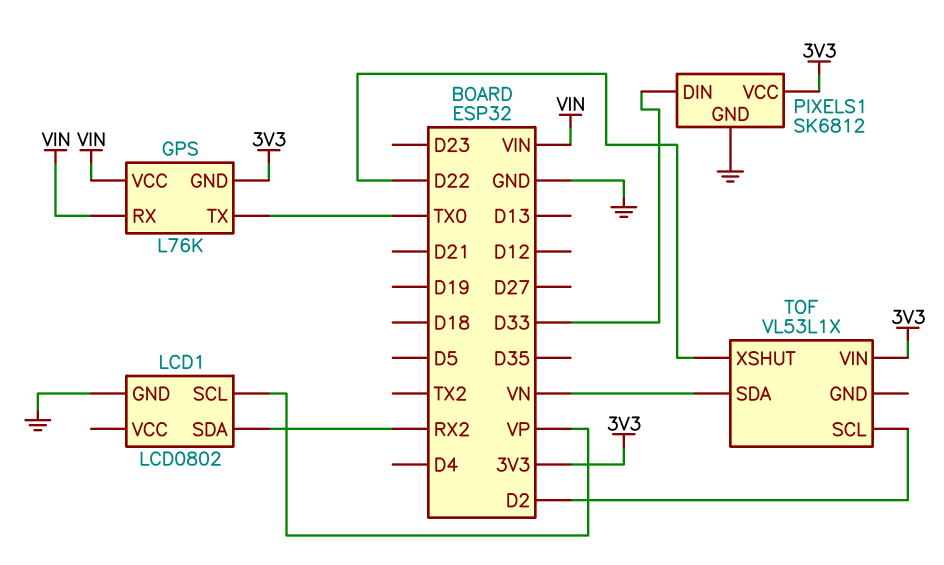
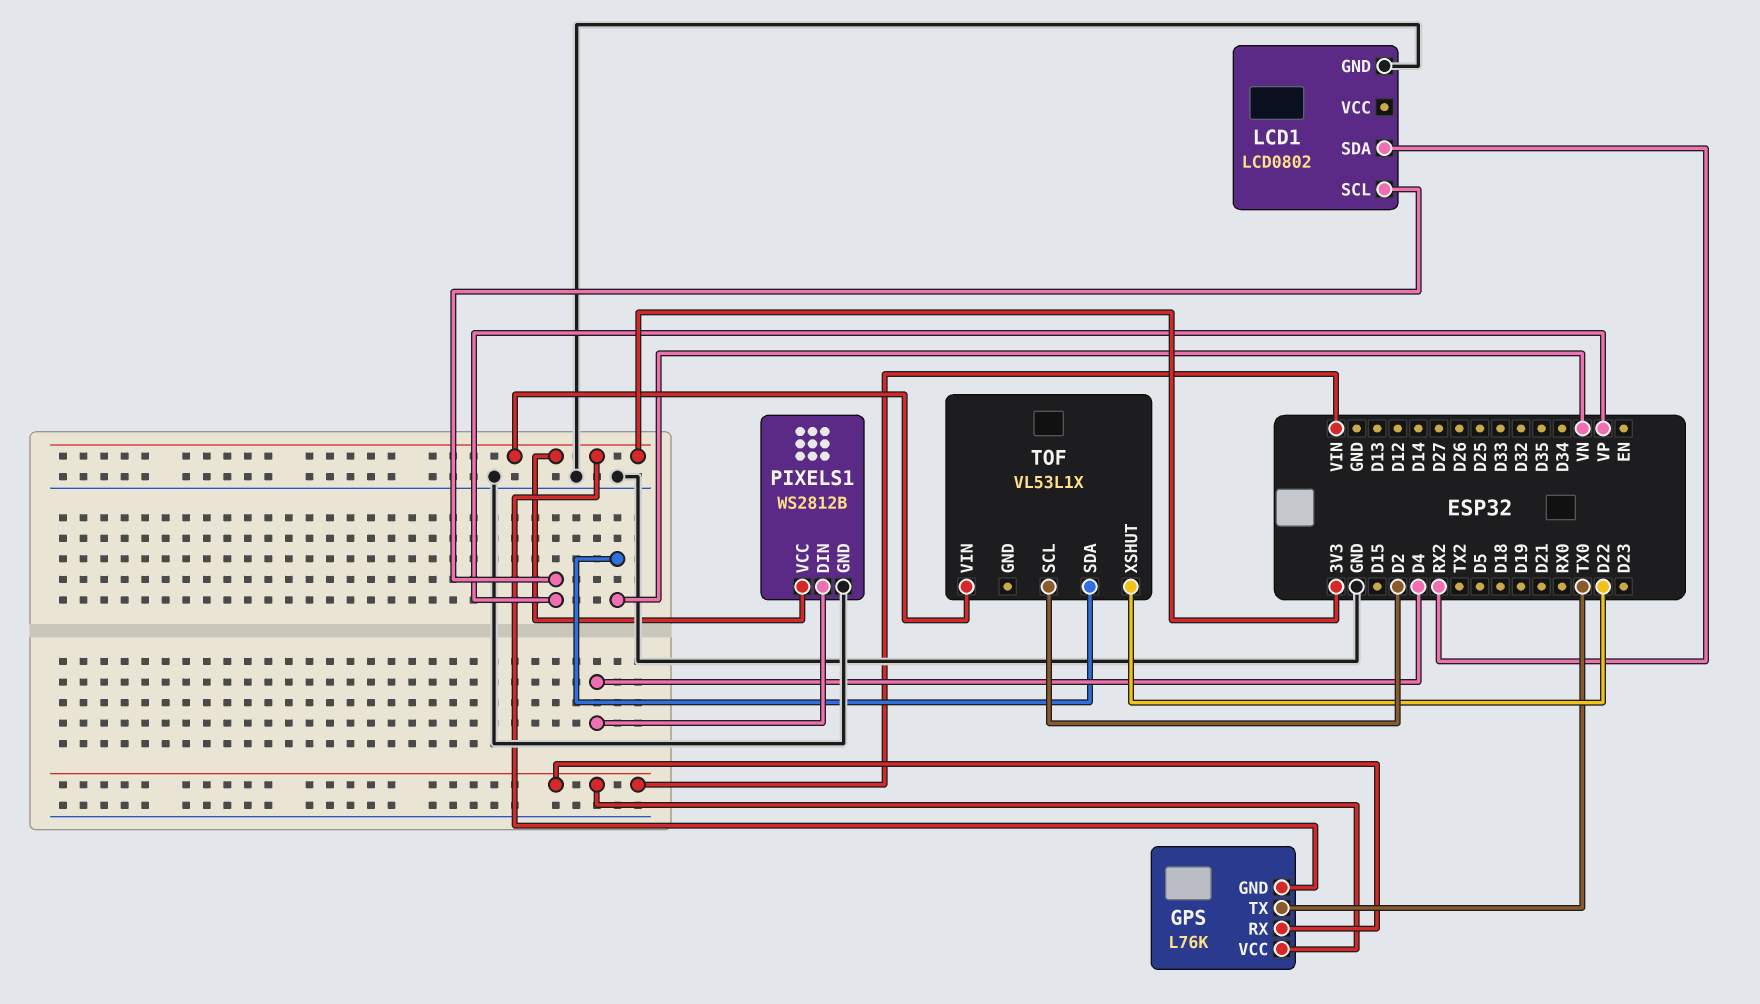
PIXELS1: SK6812 -> WS2812B
PIXELS1 pin DIN: D33 -> D4

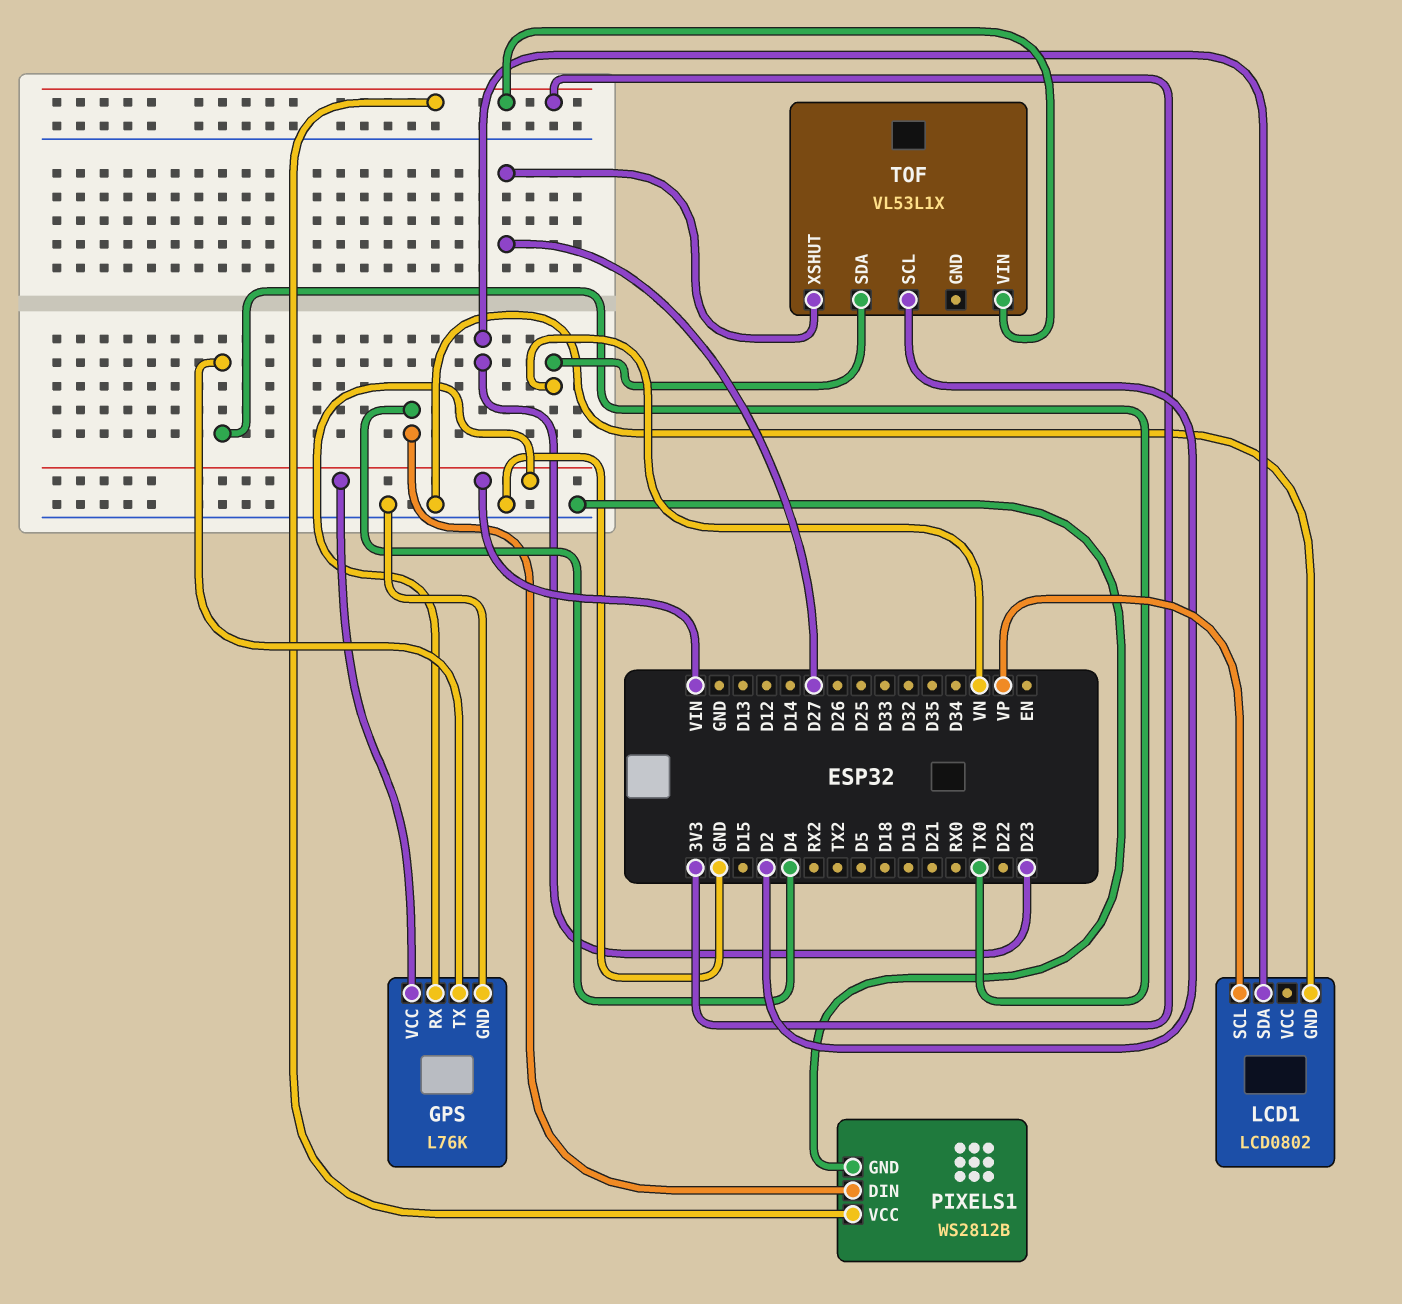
GPS pin GND: 3V3 -> GND
LCD1 pin SDA: RX2 -> D23
TOF pin XSHUT: D22 -> D27

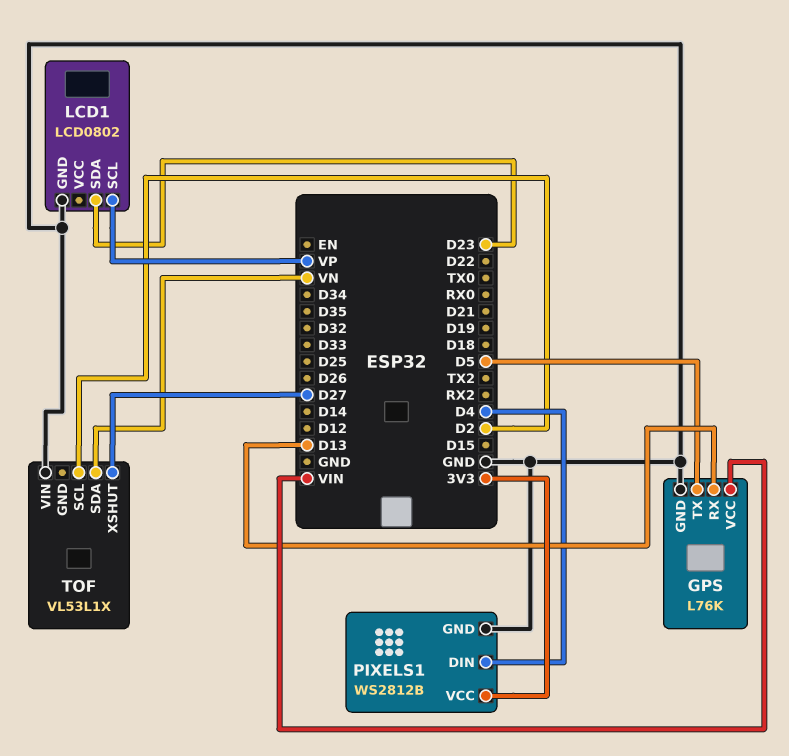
GPS pin RX: VIN -> D13
GPS pin TX: TX0 -> D5
TOF pin VIN: 3V3 -> GND

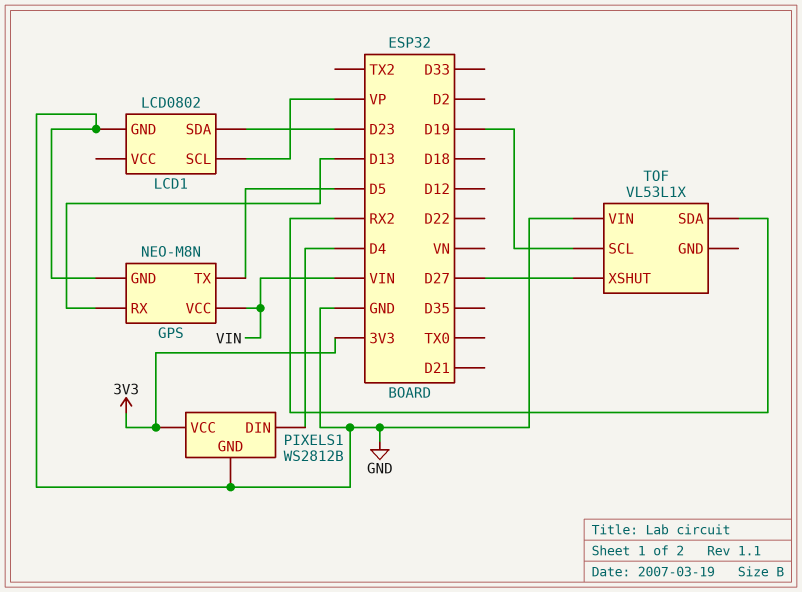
GPS: L76K -> NEO-M8N
TOF pin SCL: D2 -> D19
TOF pin SDA: VN -> RX2

